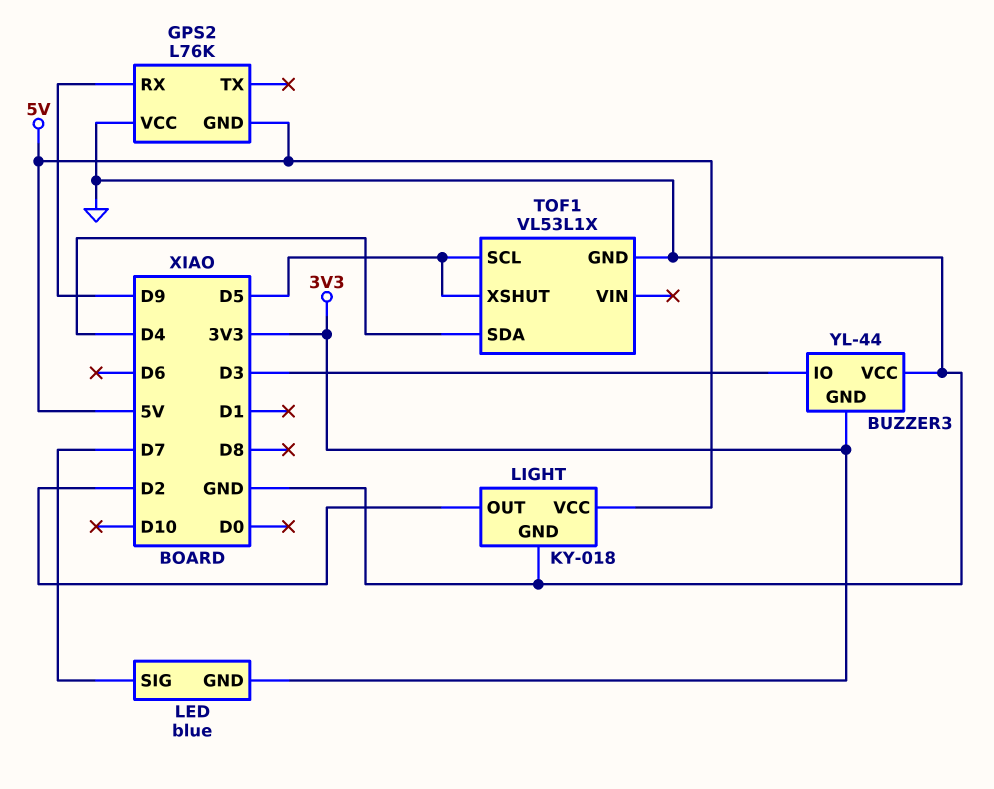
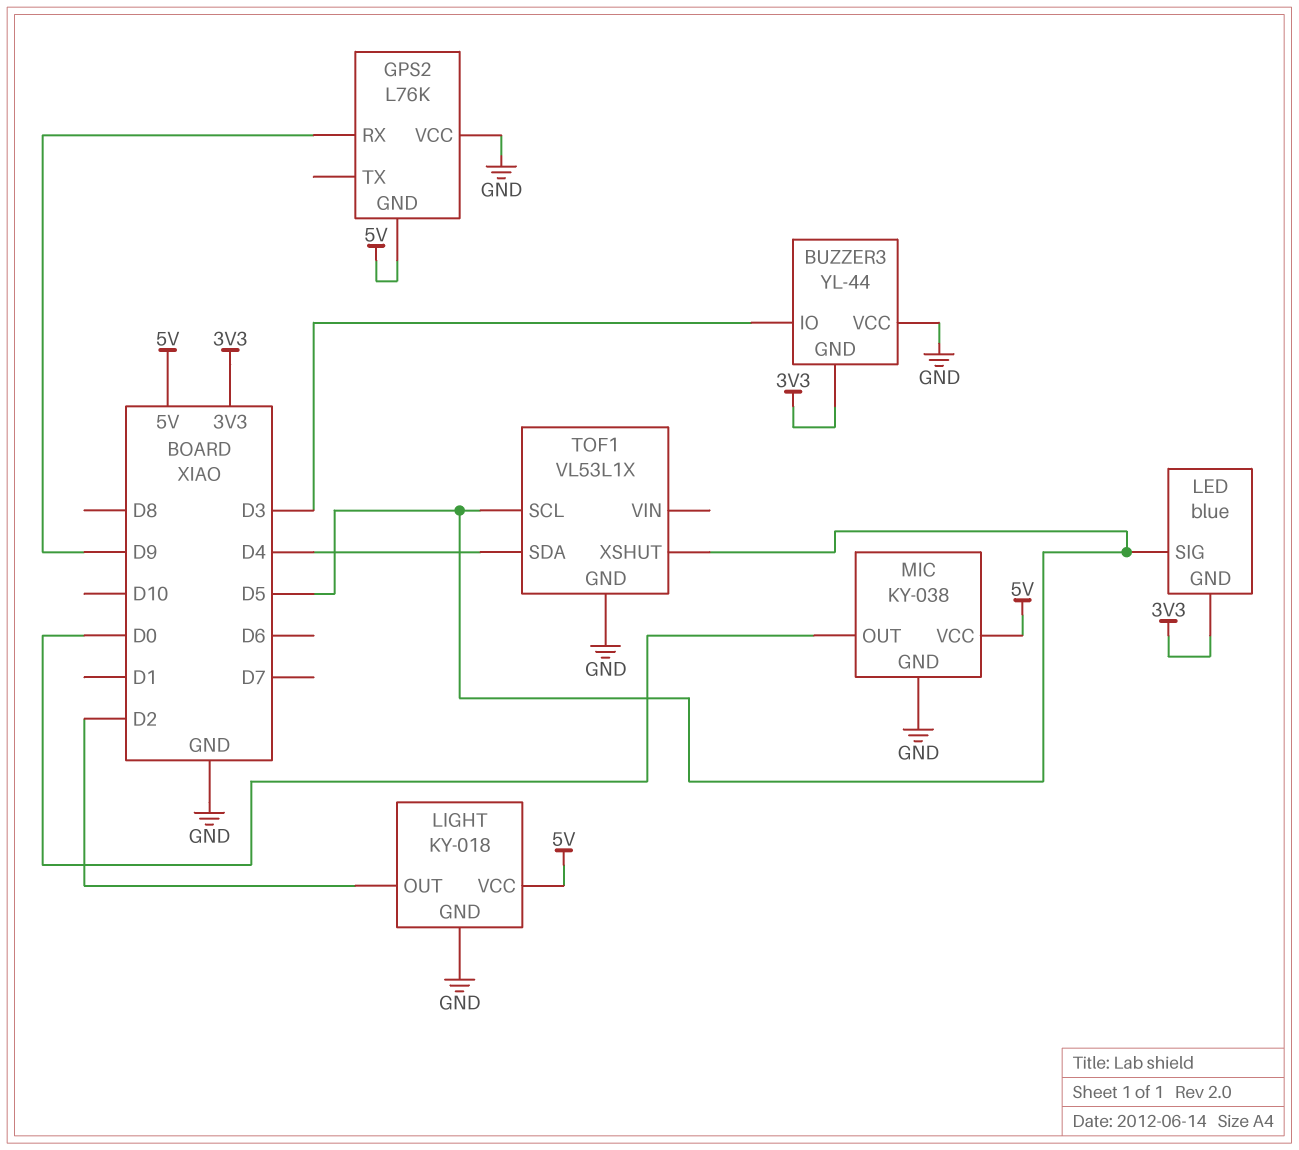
LED pin SIG: D7 -> D5
MIC: none -> KY-038
MIC pin GND: none -> GND
MIC pin OUT: none -> D0
MIC pin VCC: none -> 5V

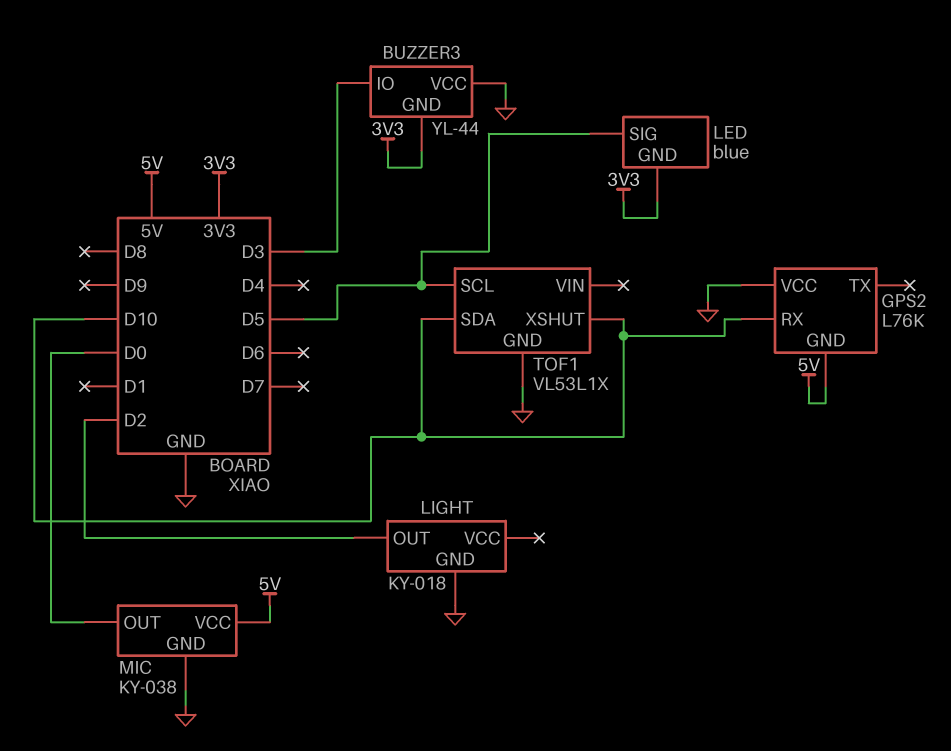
GPS2 pin RX: D9 -> D10
LIGHT pin VCC: 5V -> none
TOF1 pin SDA: D4 -> D10
TOF1 pin XSHUT: D5 -> D10

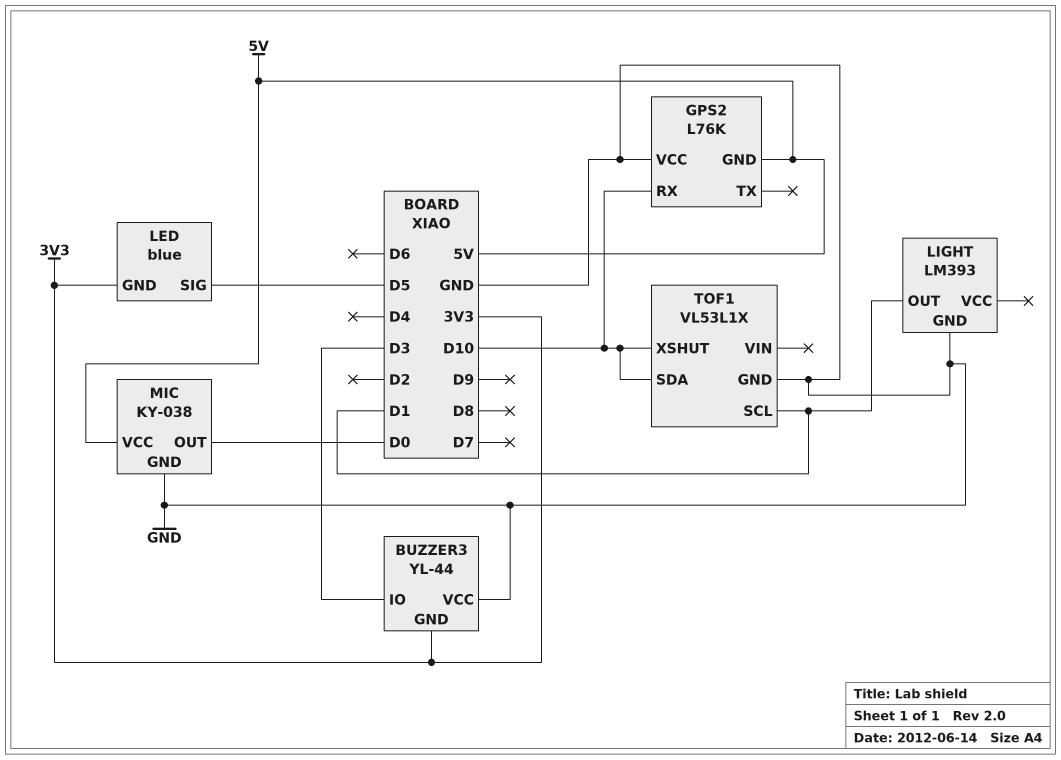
LIGHT: KY-018 -> LM393
LIGHT pin OUT: D2 -> D1
TOF1 pin SCL: D5 -> D1

